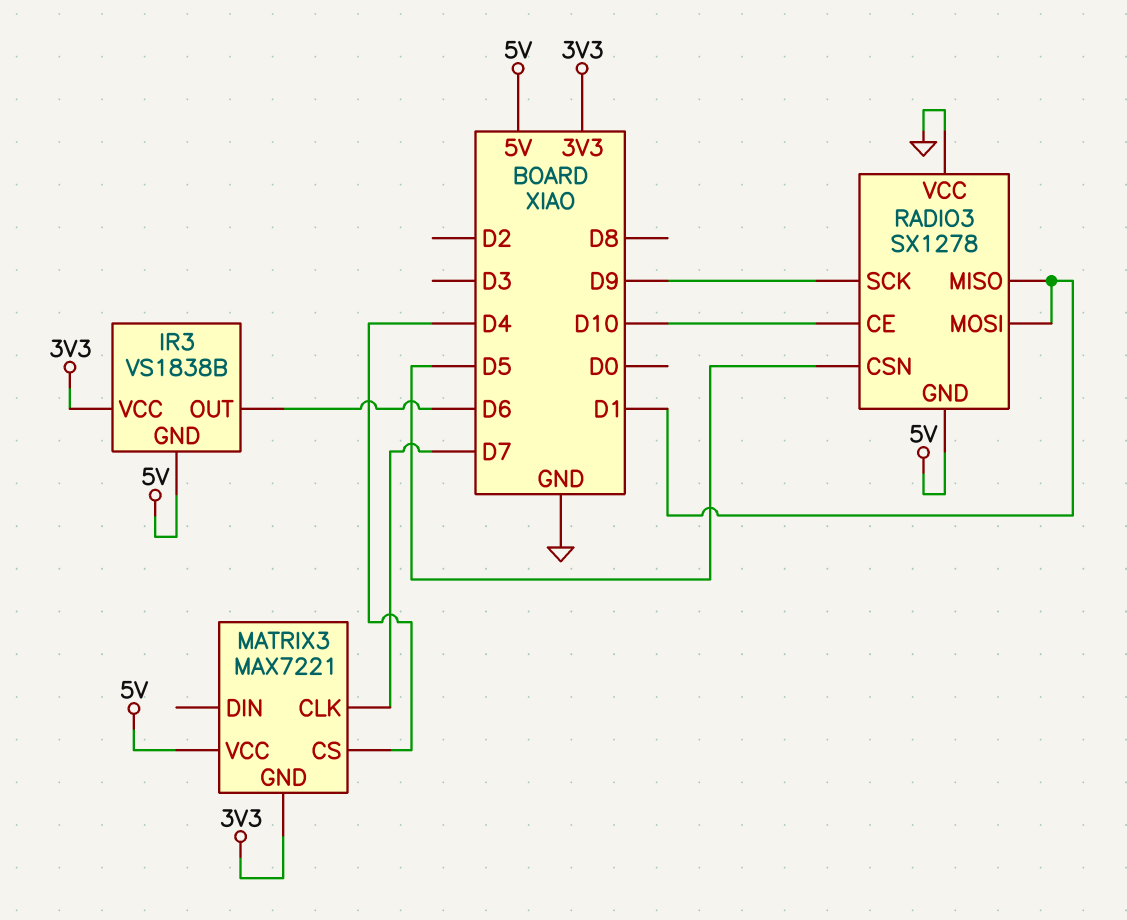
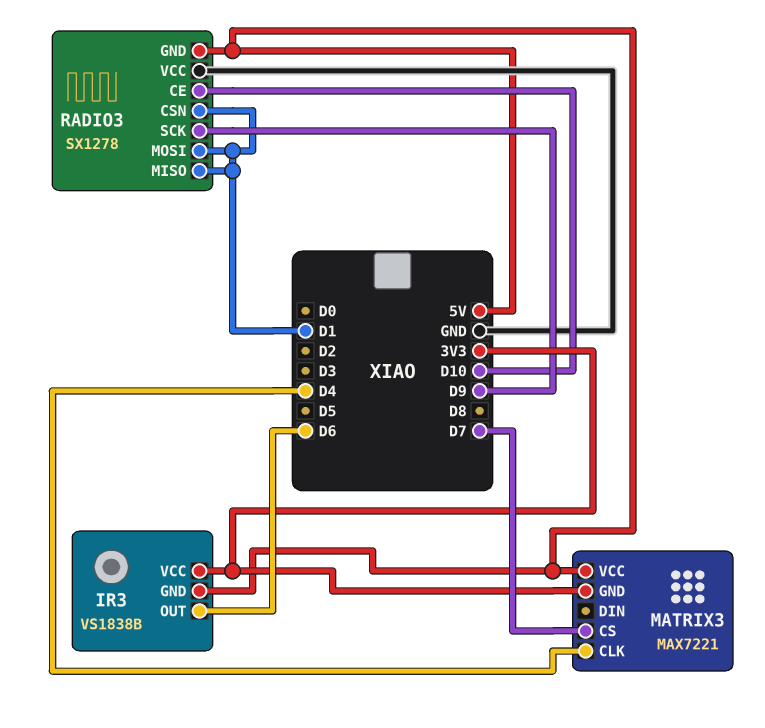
MATRIX3 pin CLK: D7 -> D4
MATRIX3 pin CS: D4 -> D7
RADIO3 pin CSN: D5 -> D1

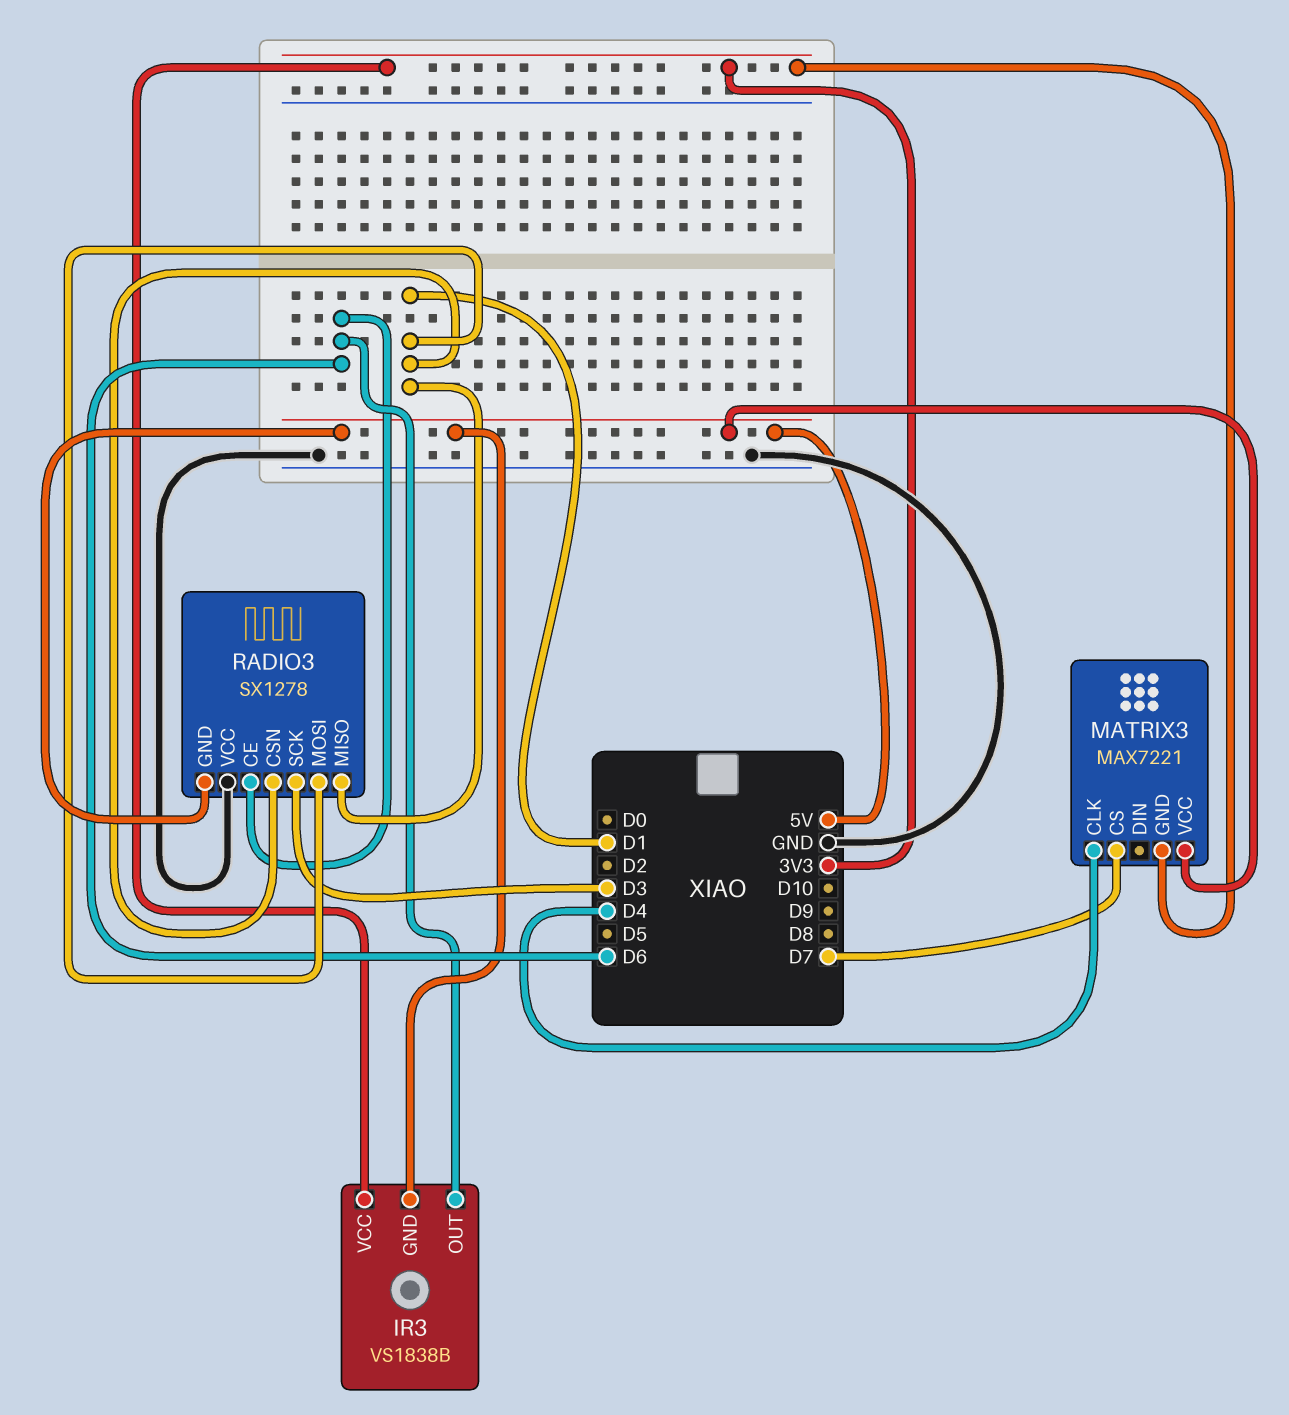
RADIO3 pin CE: D10 -> D6
RADIO3 pin SCK: D9 -> D3

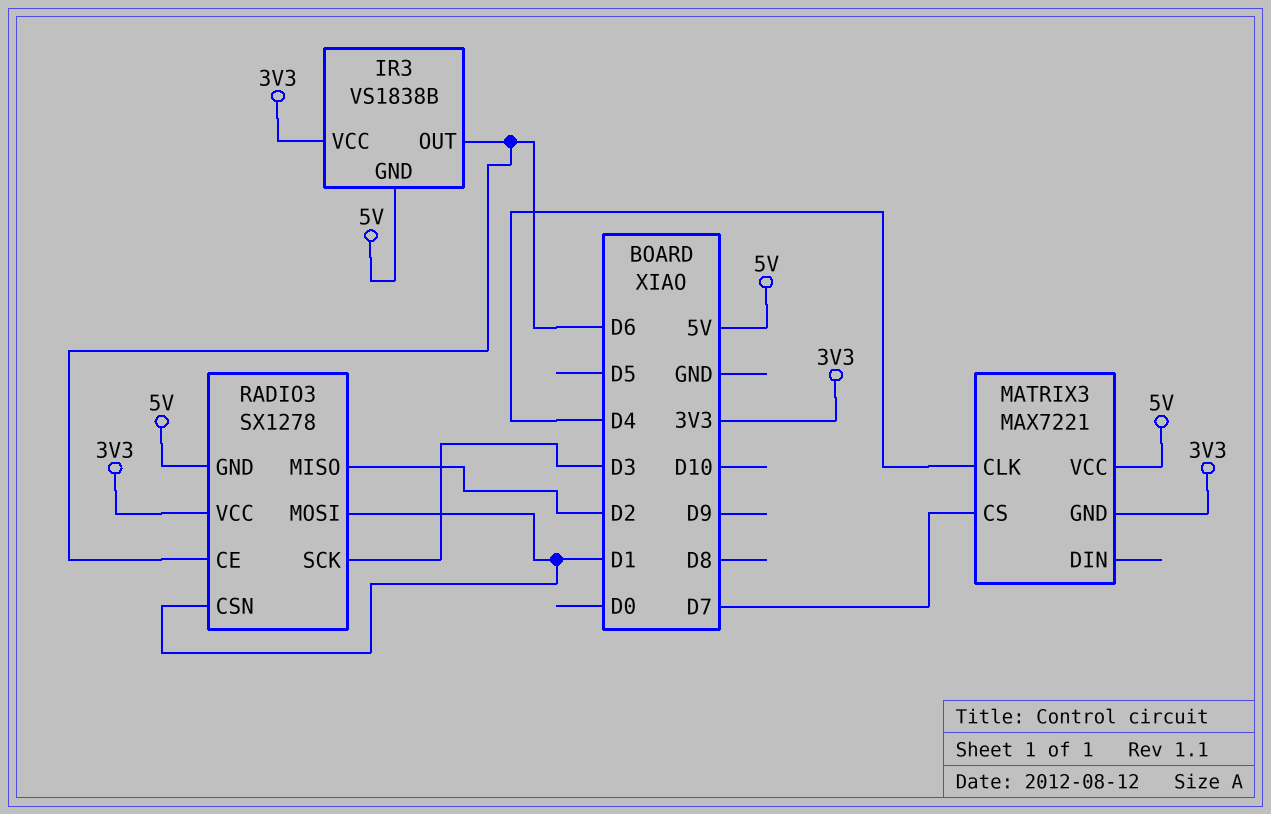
RADIO3 pin MISO: D1 -> D2
RADIO3 pin VCC: GND -> 3V3

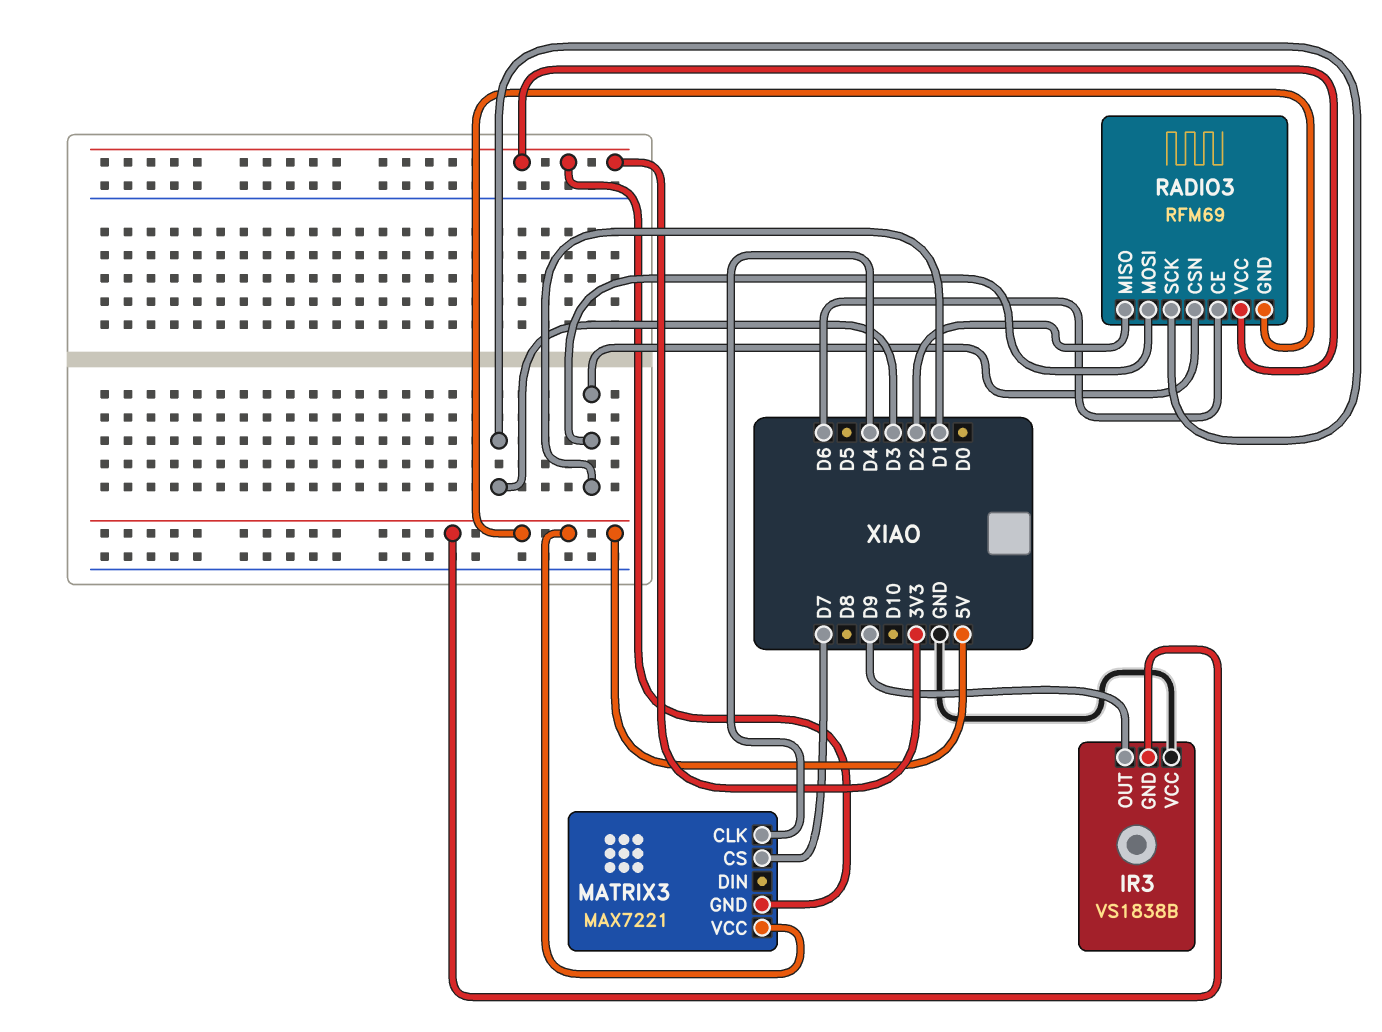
IR3 pin OUT: D6 -> D9
IR3 pin VCC: 3V3 -> GND
RADIO3: SX1278 -> RFM69

